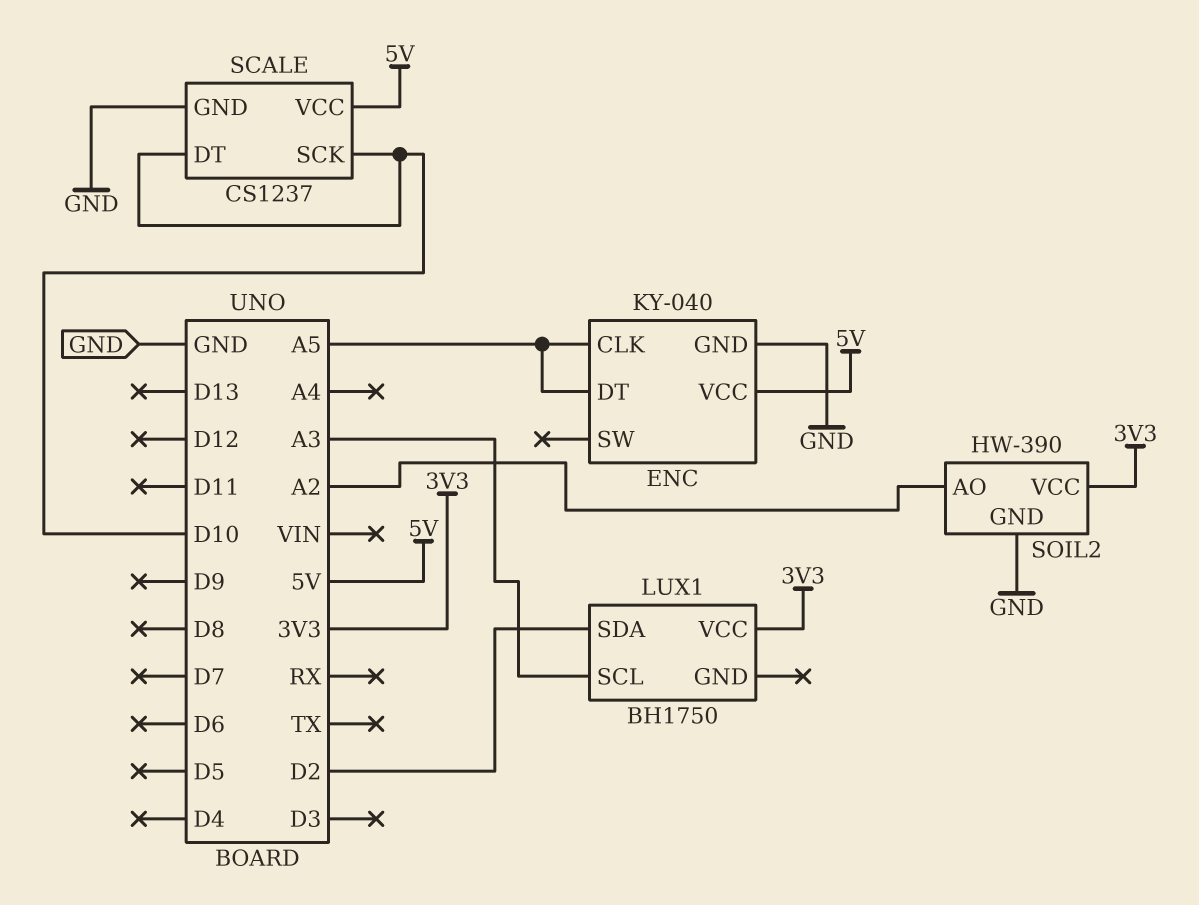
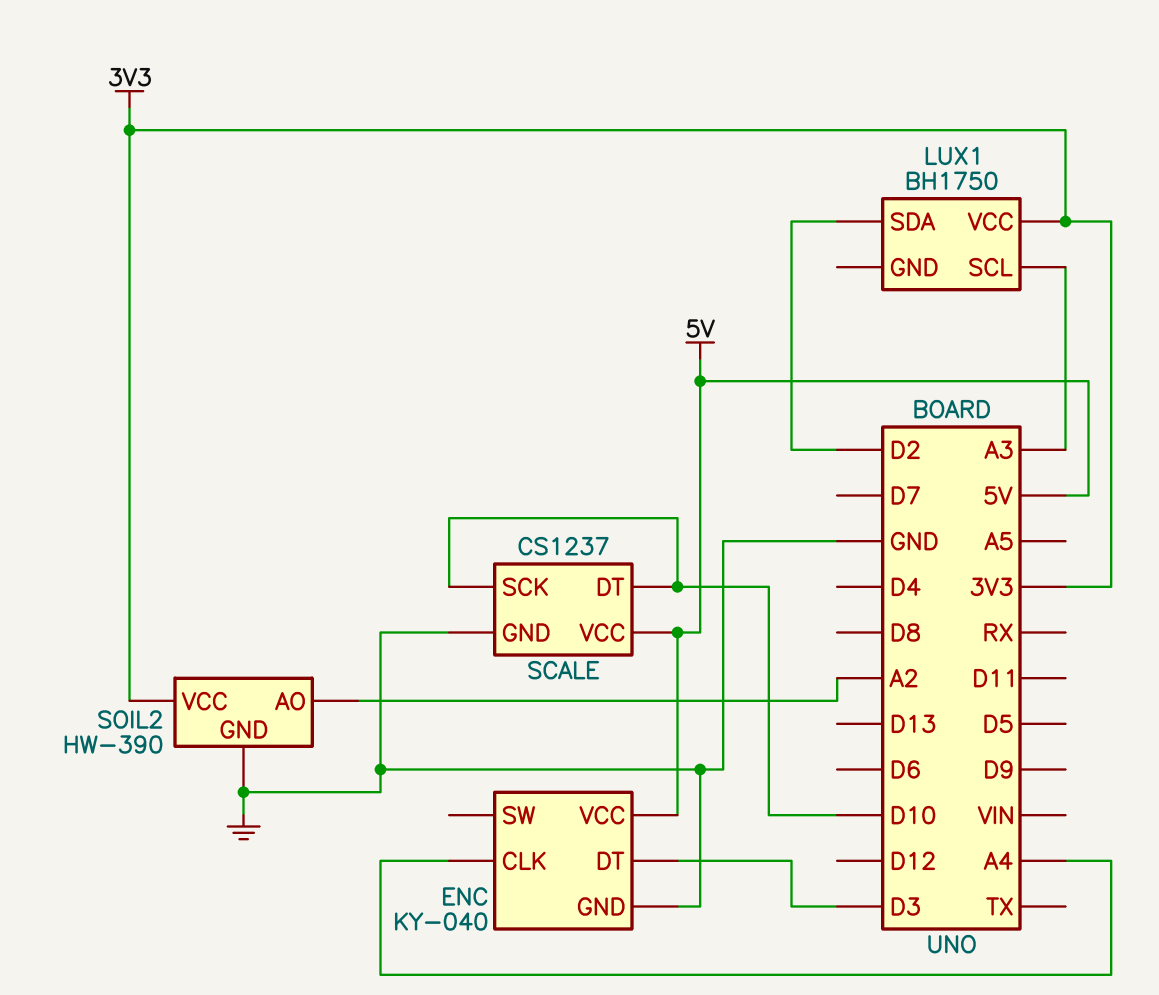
ENC pin CLK: A5 -> A4
ENC pin DT: A5 -> D3

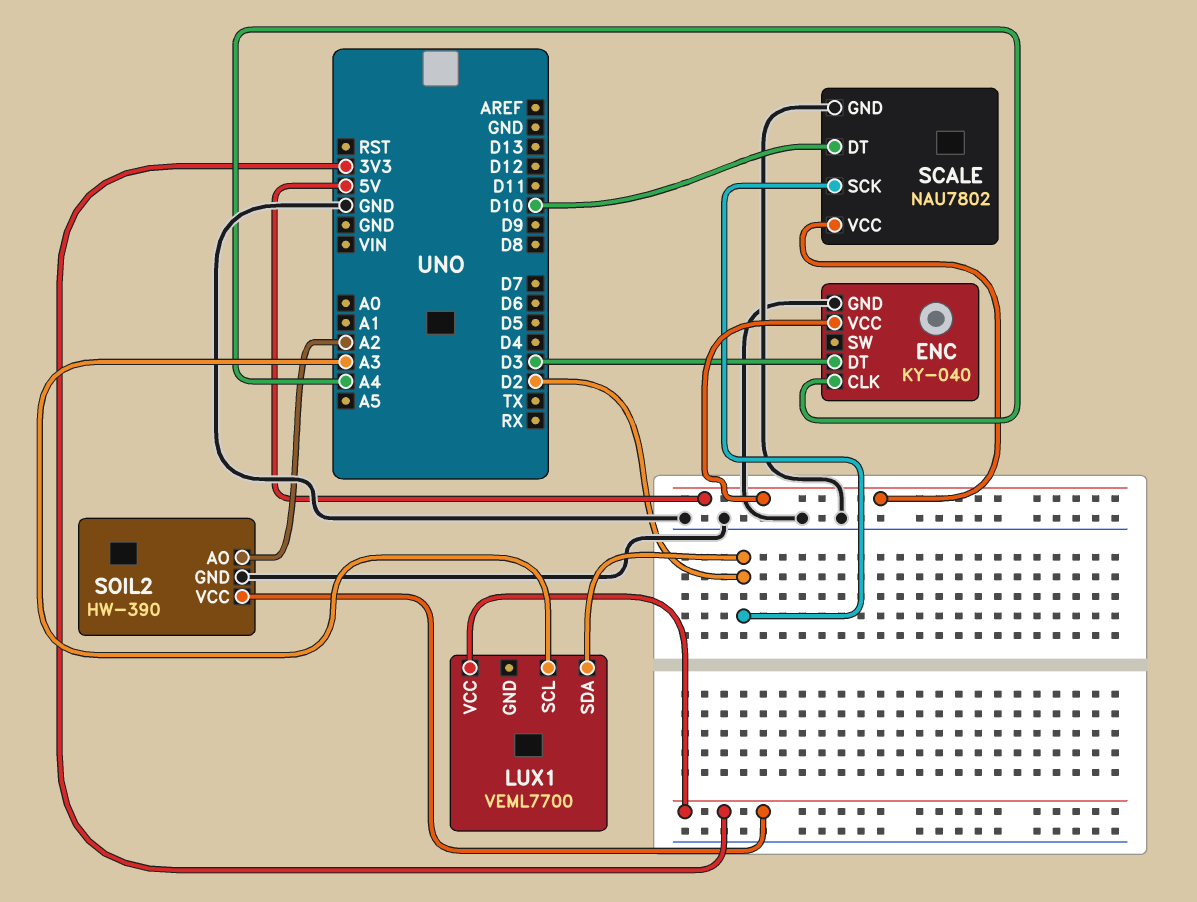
LUX1: BH1750 -> VEML7700
SCALE: CS1237 -> NAU7802
SCALE pin SCK: D10 -> D2

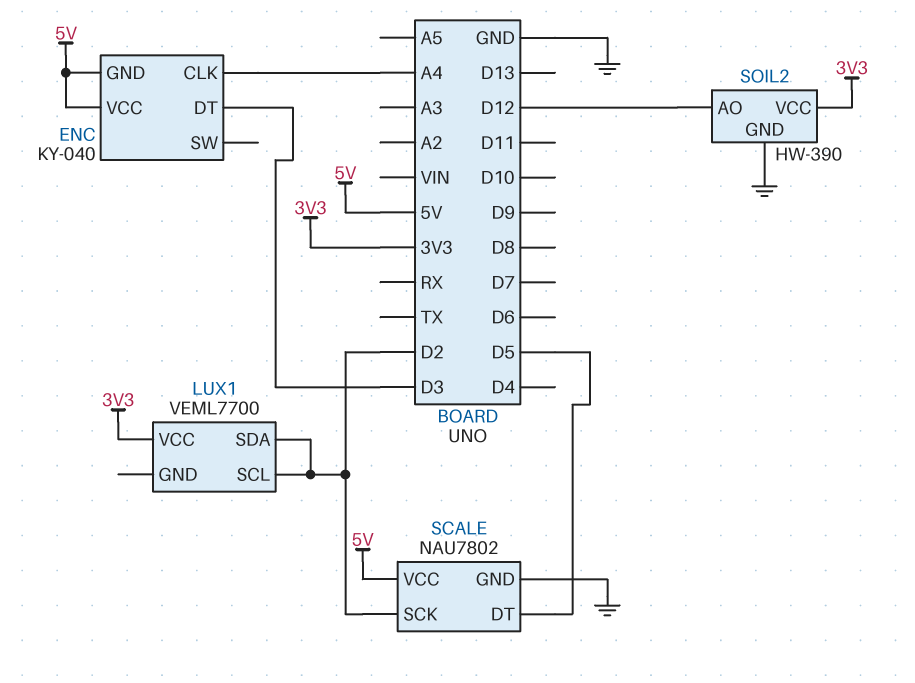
ENC pin GND: GND -> 5V
LUX1 pin SCL: A3 -> D2
SCALE pin DT: D10 -> D5
SOIL2 pin AO: A2 -> D12

